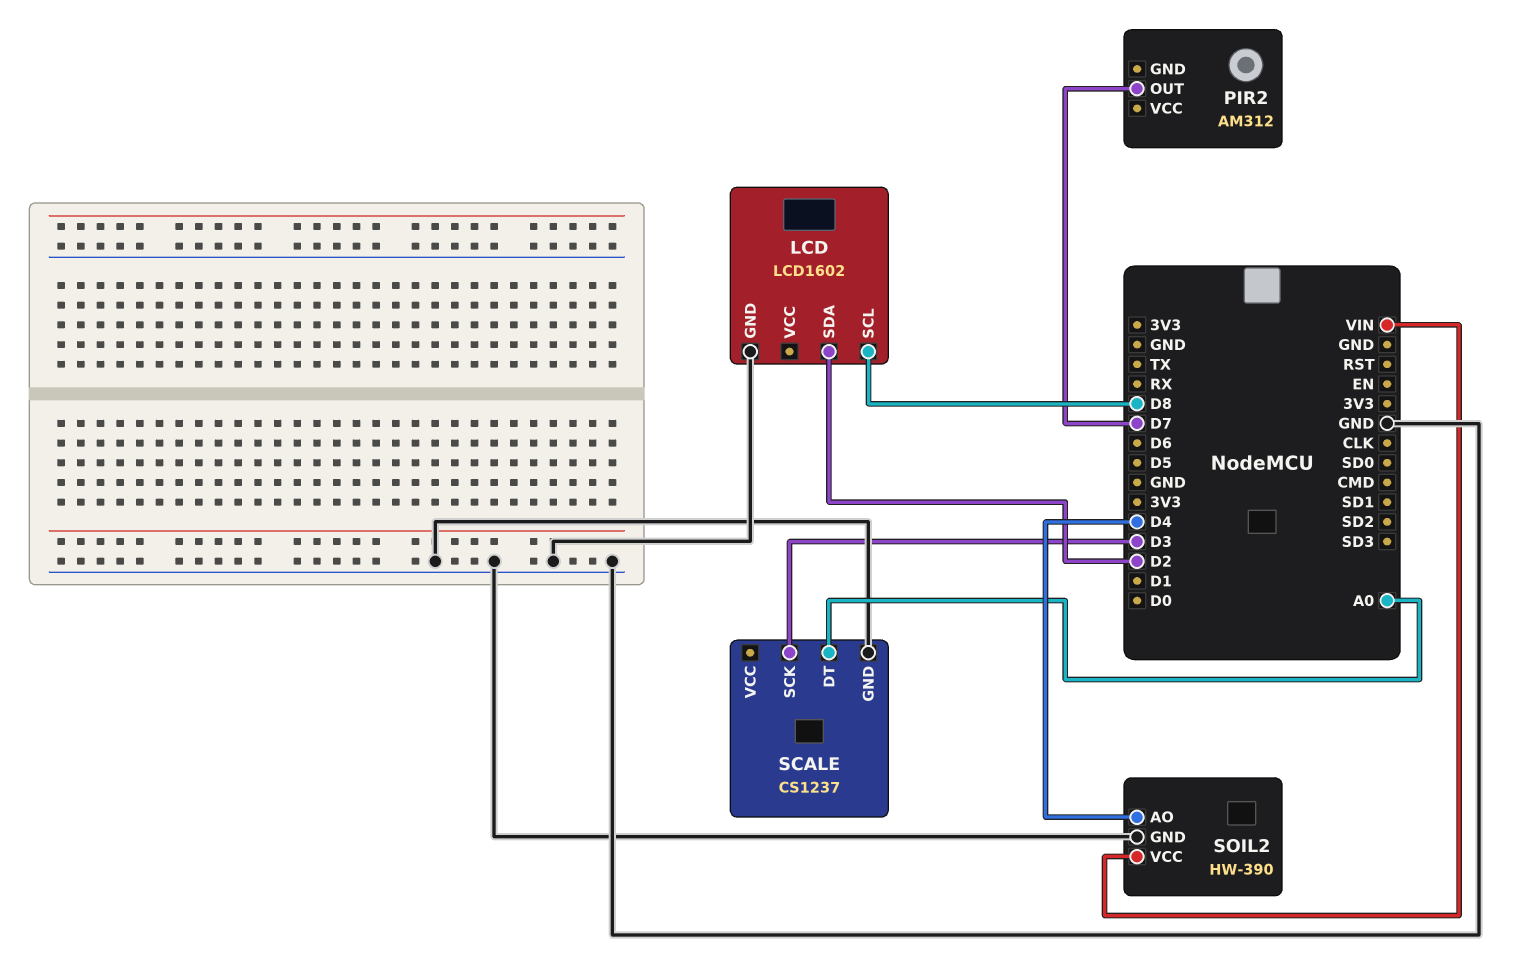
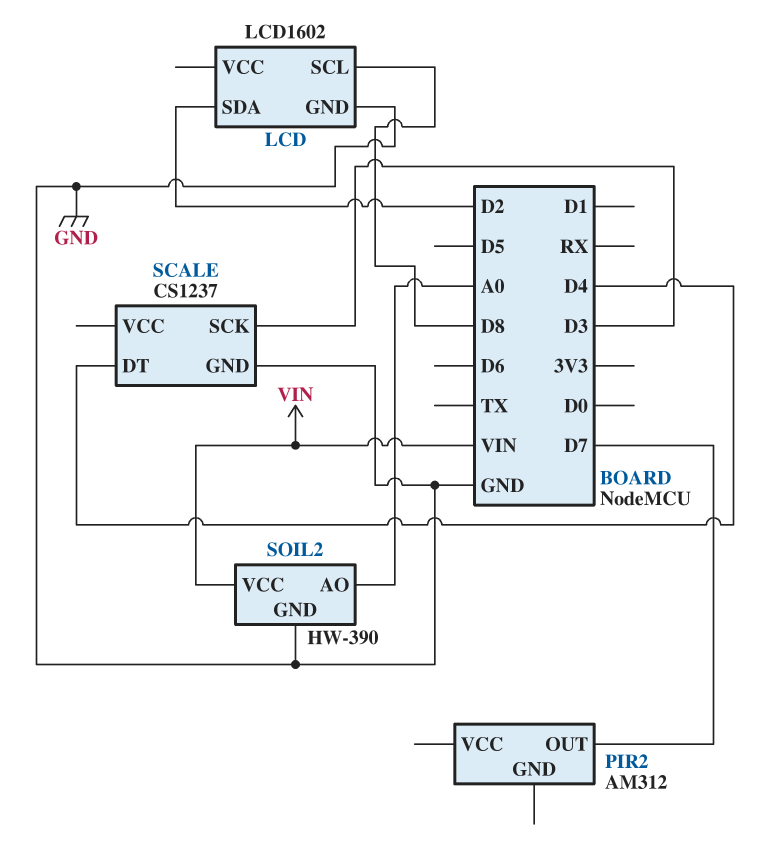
SCALE pin DT: A0 -> D4
SOIL2 pin AO: D4 -> A0

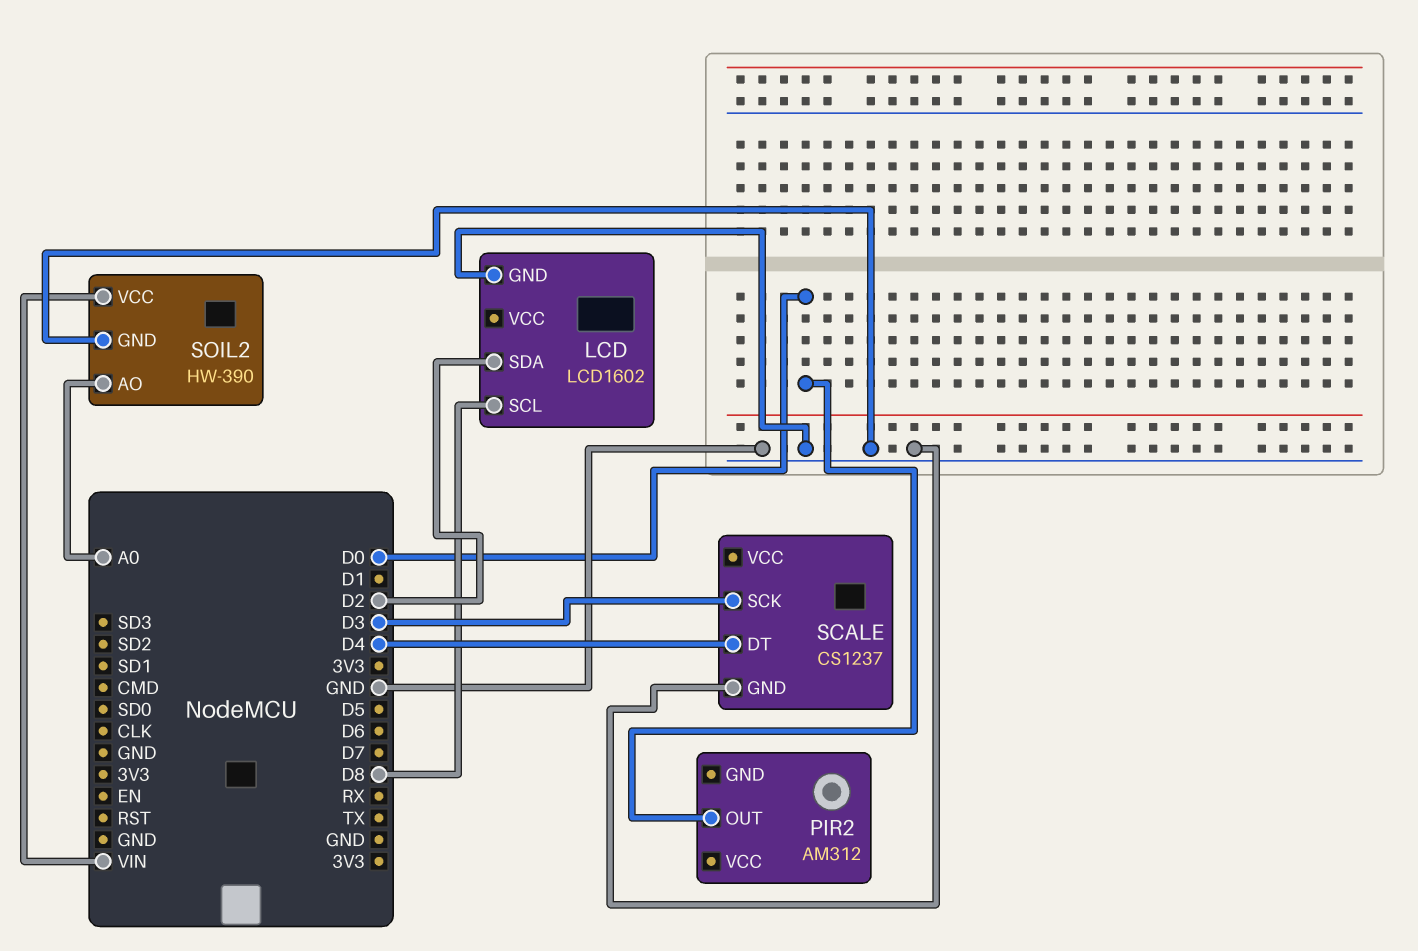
PIR2 pin OUT: D7 -> D0

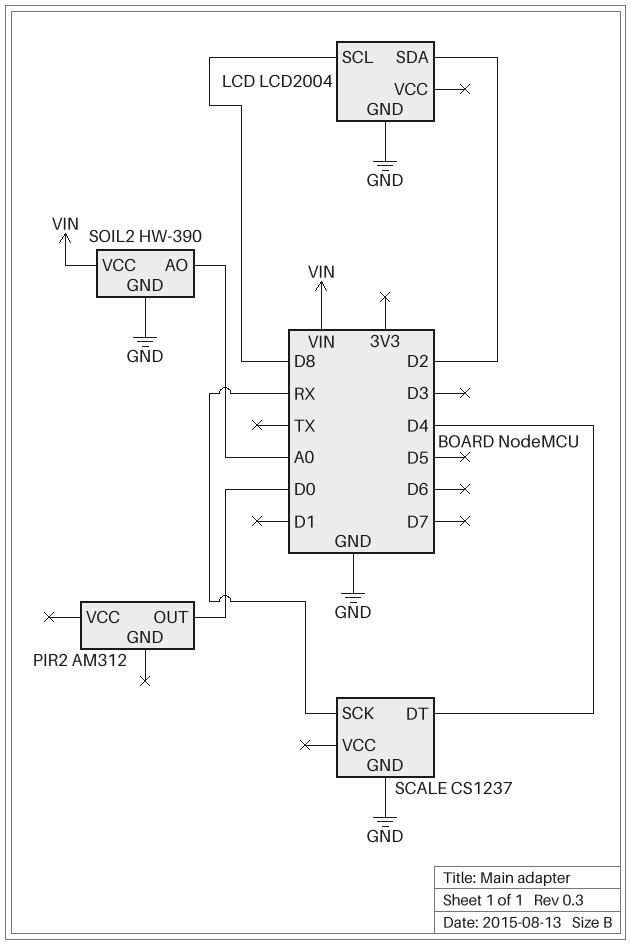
LCD: LCD1602 -> LCD2004
SCALE pin SCK: D3 -> RX

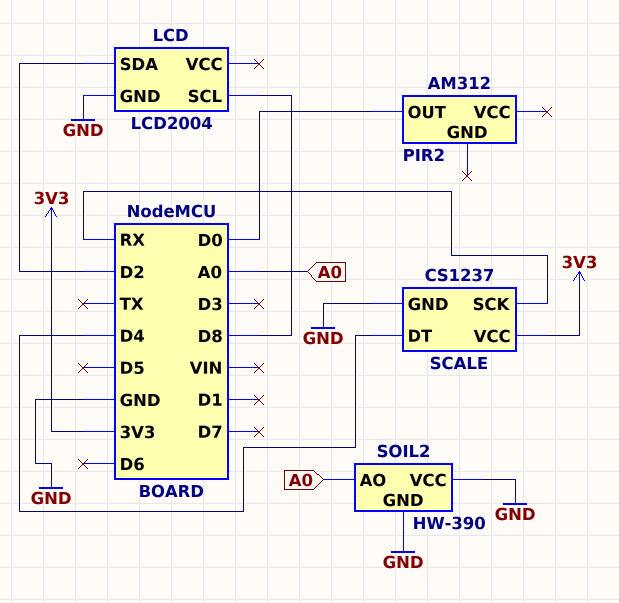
SCALE pin VCC: none -> 3V3
SOIL2 pin VCC: VIN -> GND

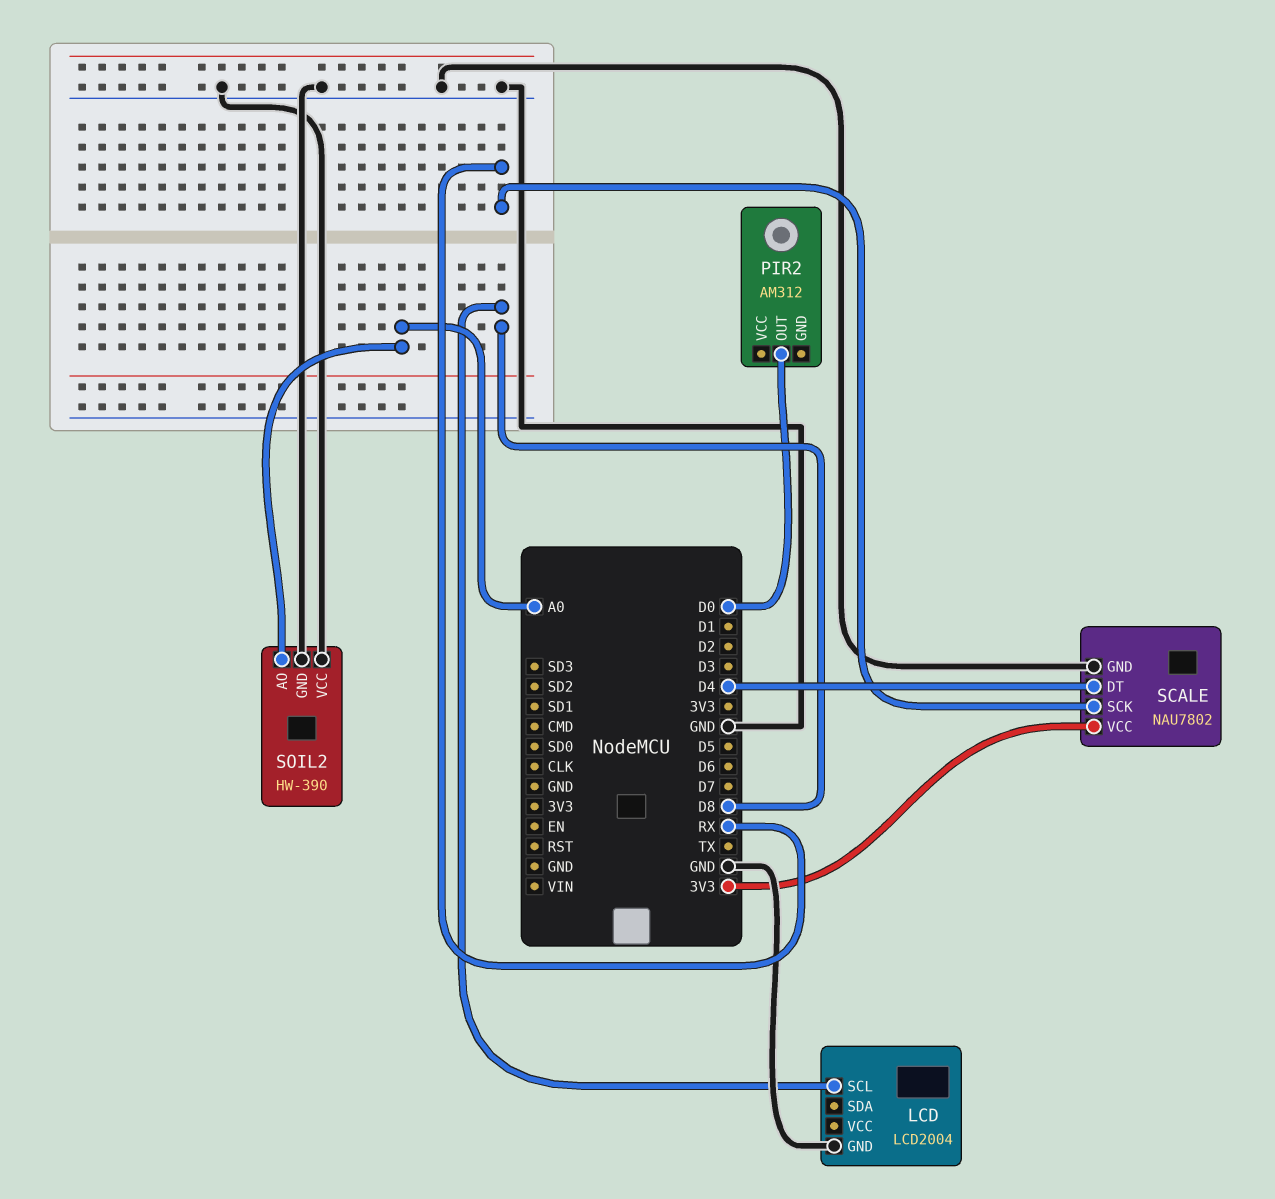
LCD pin SDA: D2 -> none
SCALE: CS1237 -> NAU7802

